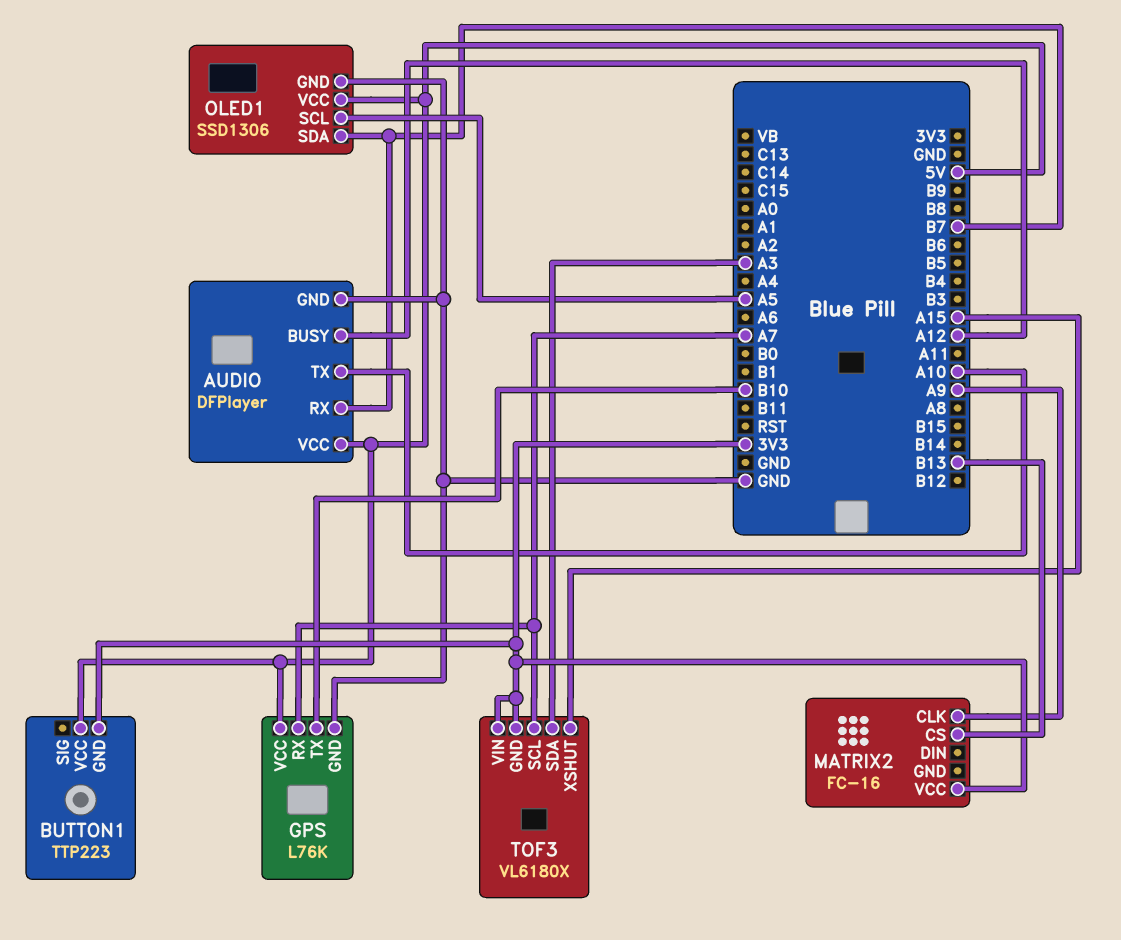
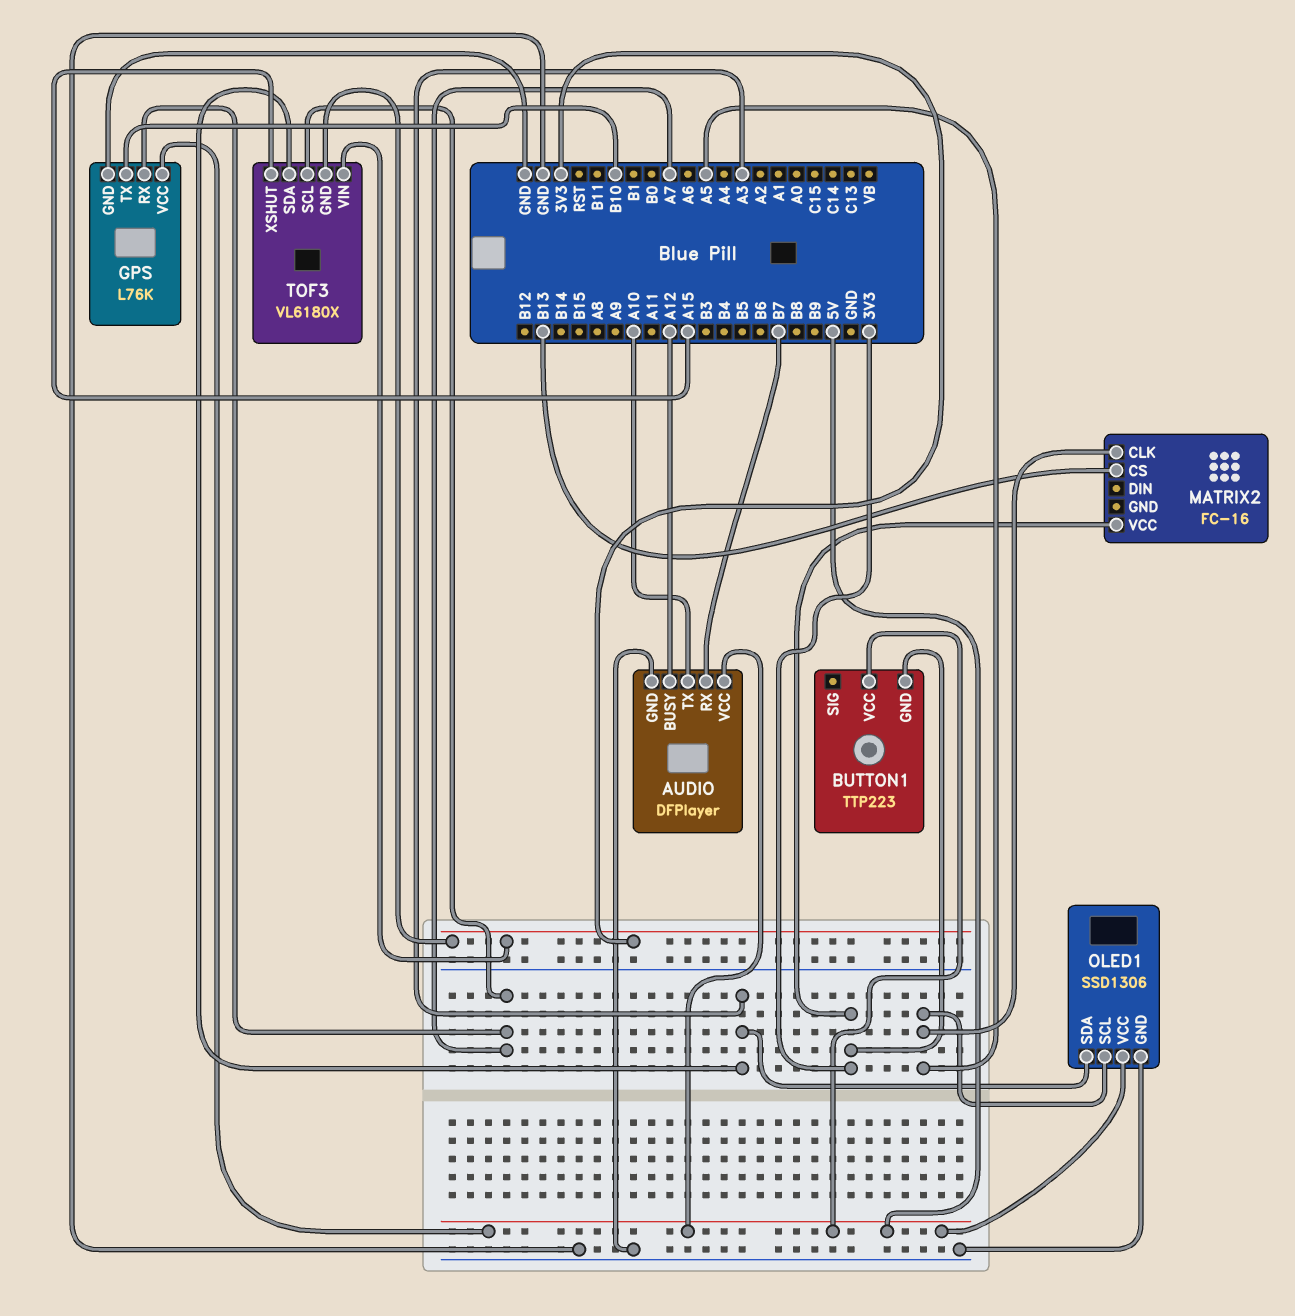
MATRIX2 pin CLK: A9 -> A5
OLED1 pin SDA: B7 -> A3

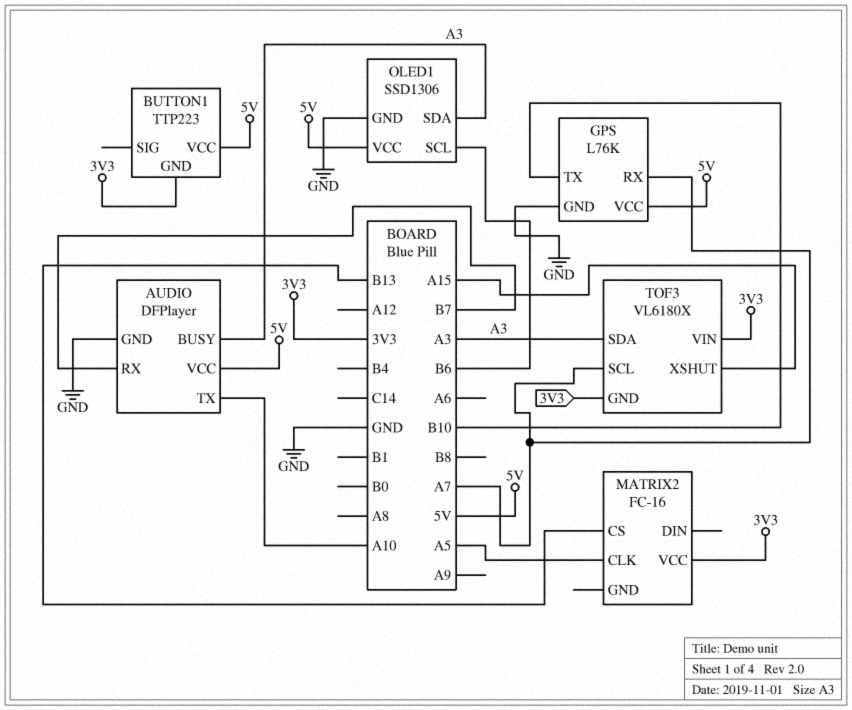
AUDIO pin BUSY: A12 -> A3
OLED1 pin SCL: A5 -> B6

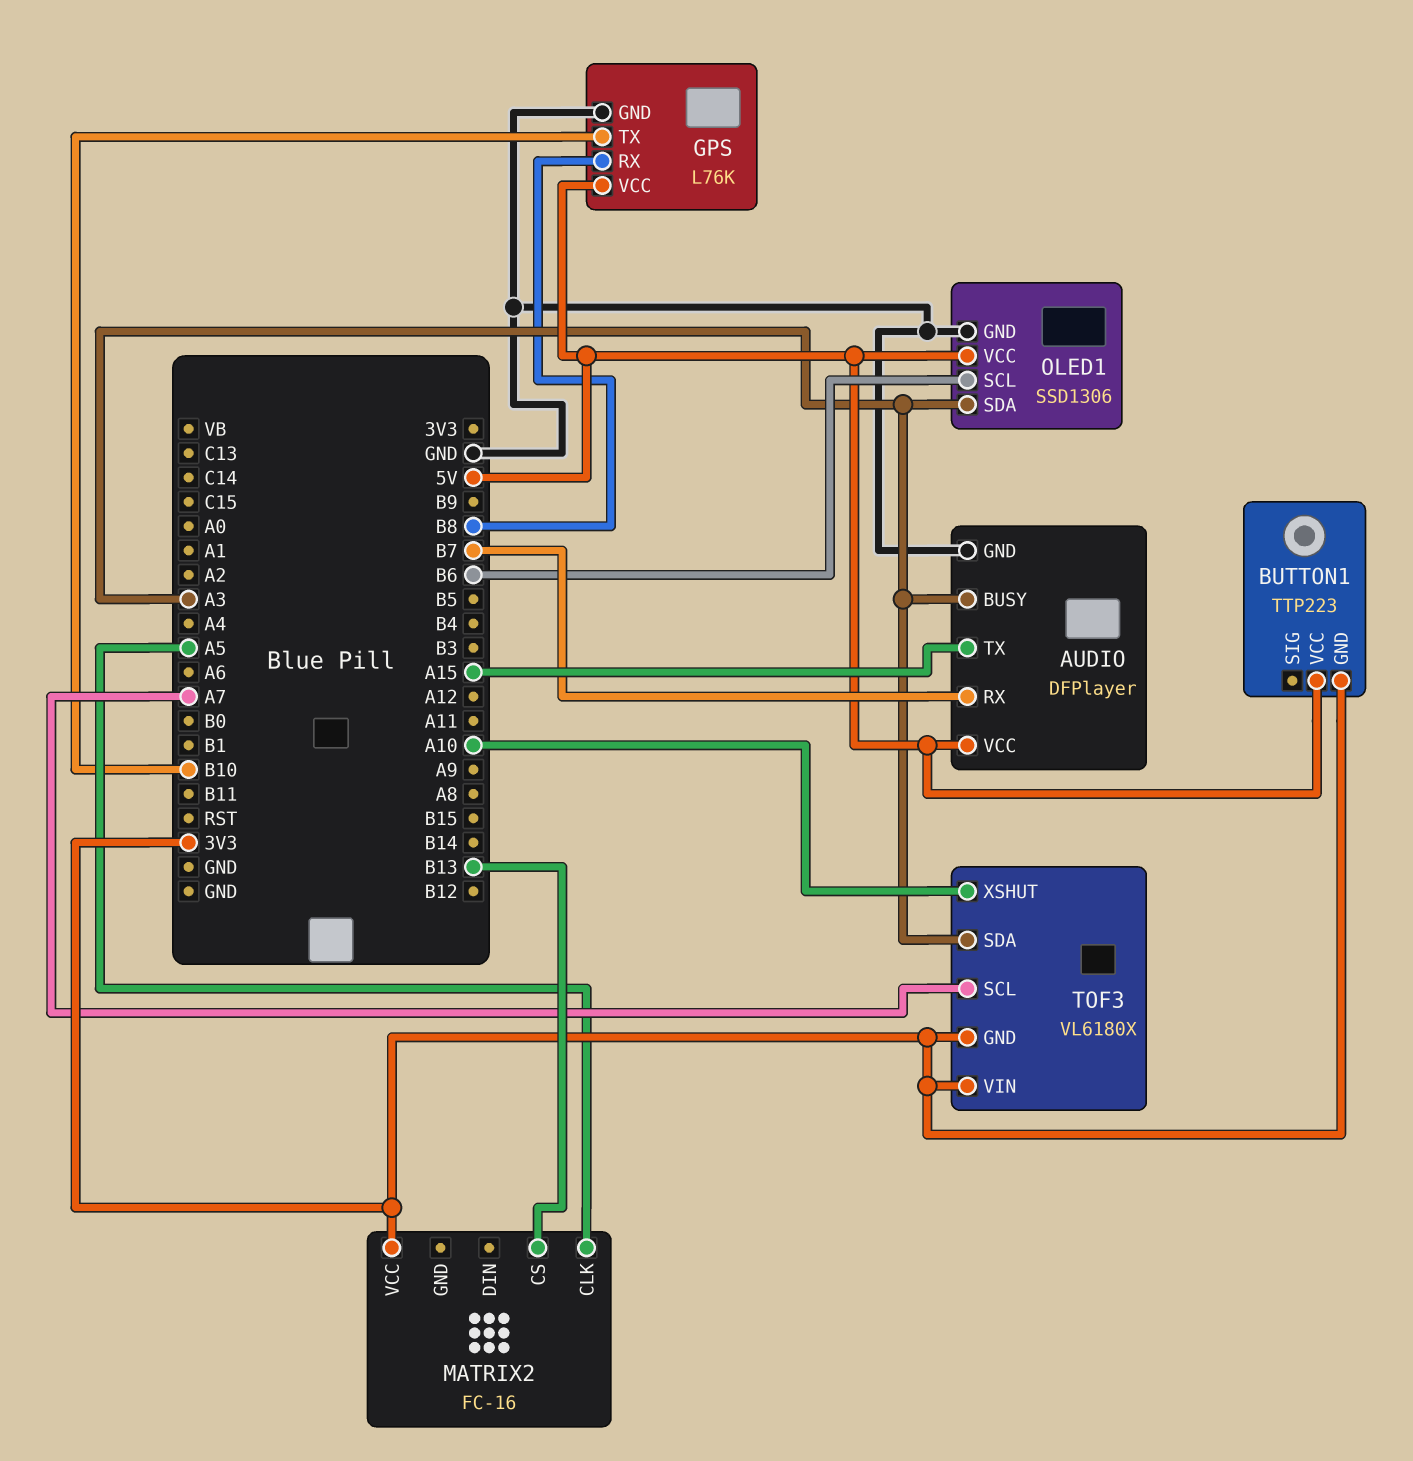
AUDIO pin TX: A10 -> A15
GPS pin RX: A7 -> B8
TOF3 pin XSHUT: A15 -> A10

